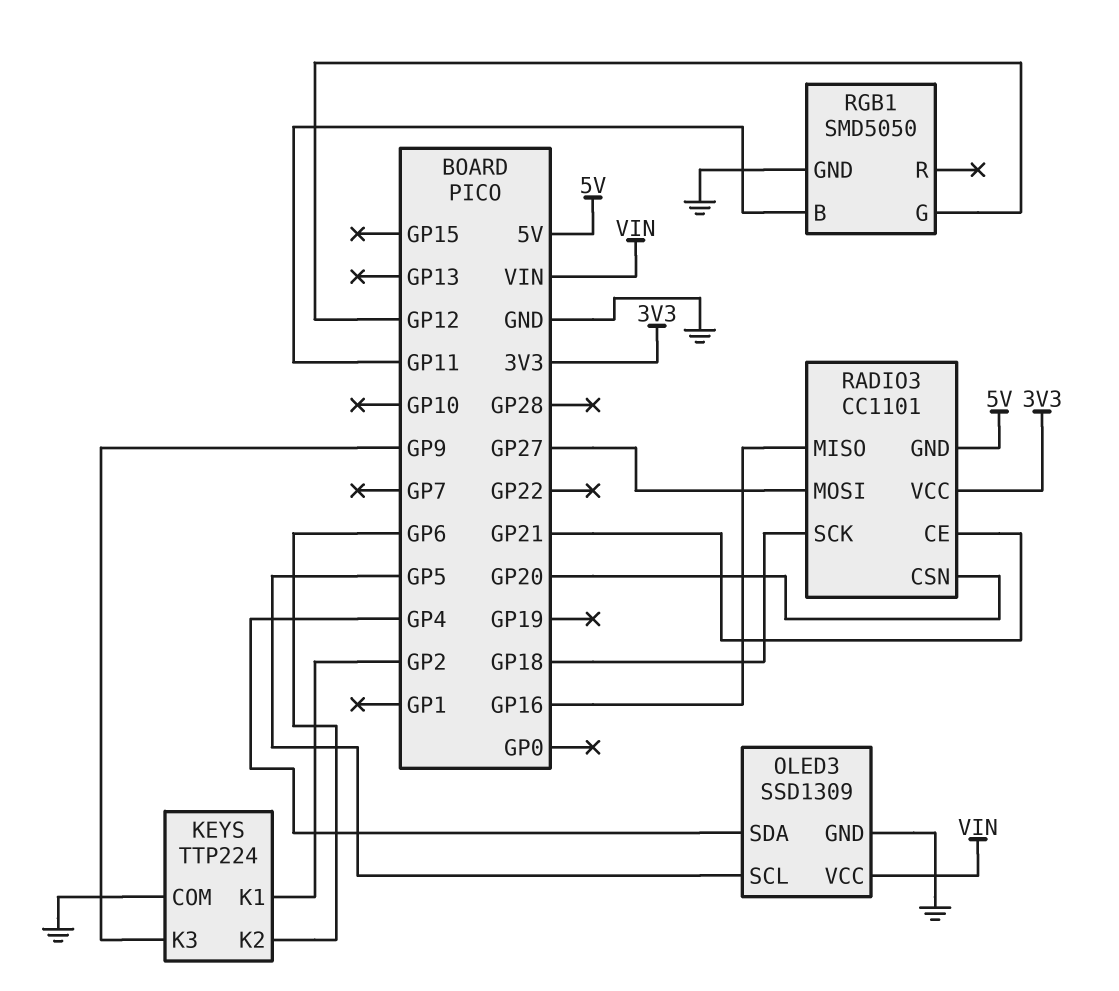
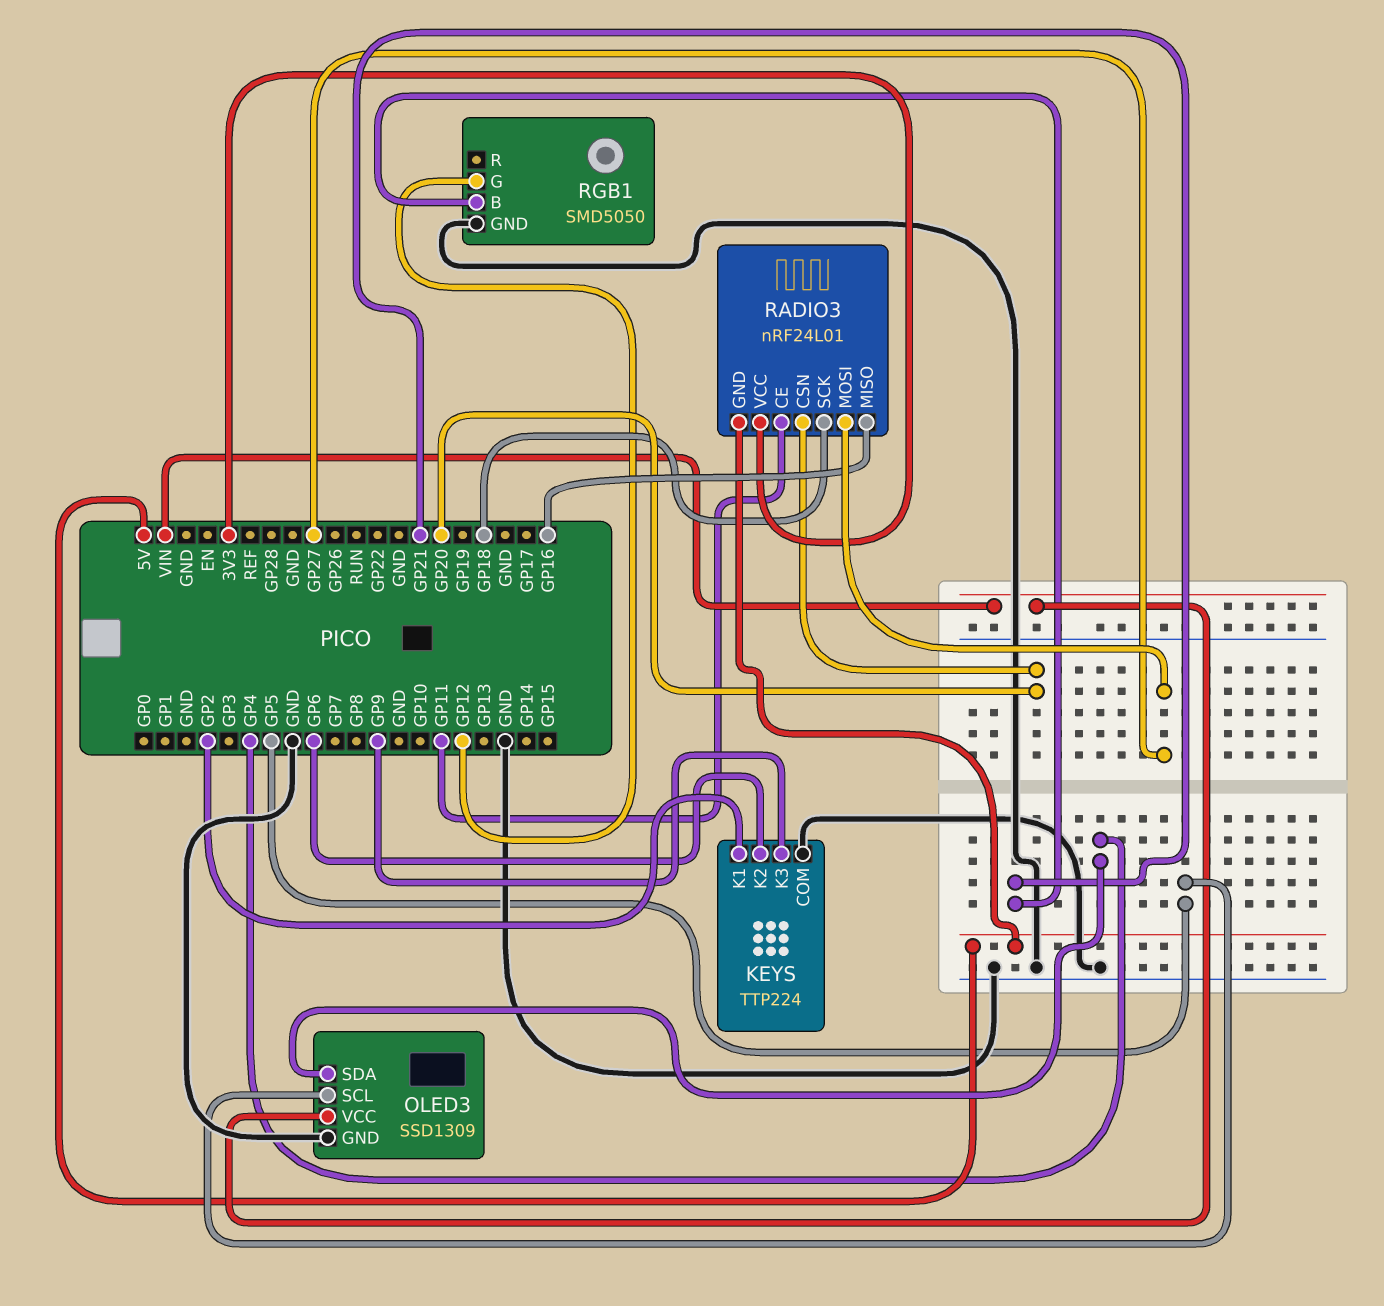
RADIO3: CC1101 -> nRF24L01
RADIO3 pin CE: GP21 -> GP11
RGB1 pin B: GP11 -> GP21

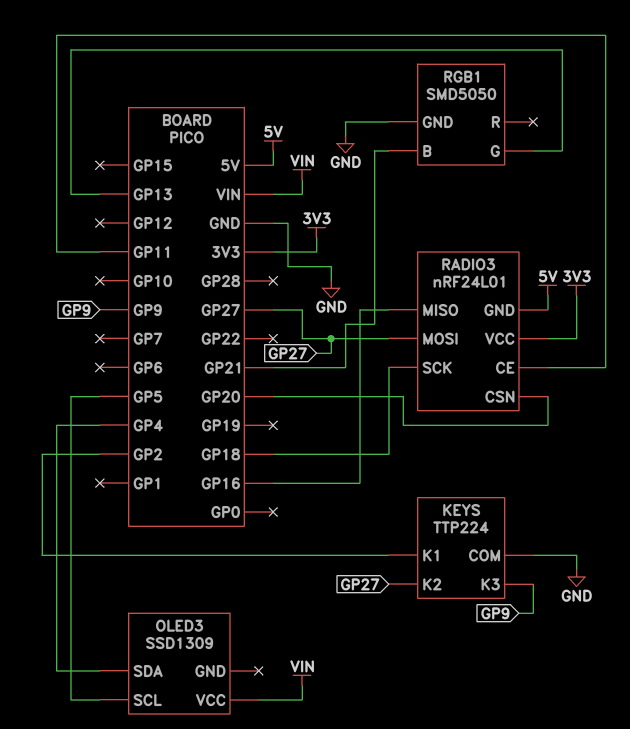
KEYS pin K2: GP6 -> GP27
OLED3 pin GND: GND -> none
RGB1 pin G: GP12 -> GP13

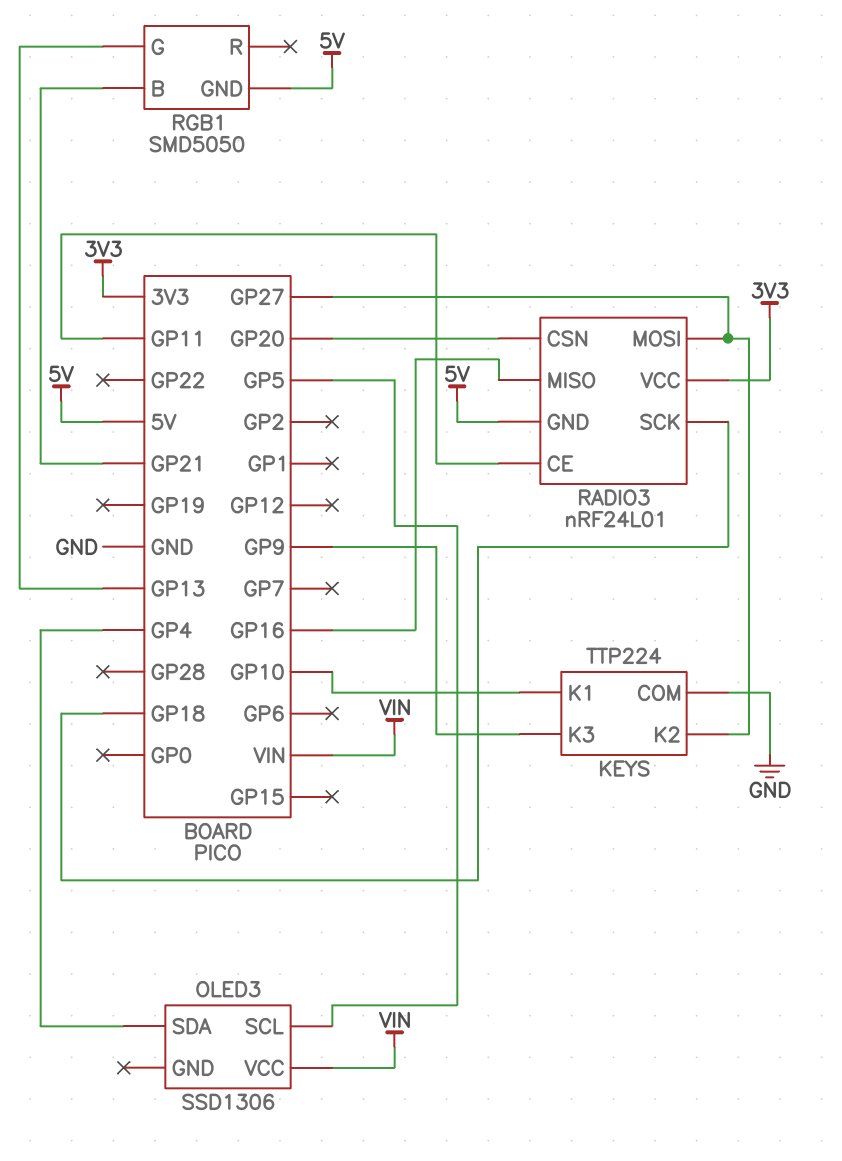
KEYS pin K1: GP2 -> GP10
OLED3: SSD1309 -> SSD1306
RGB1 pin GND: GND -> 5V

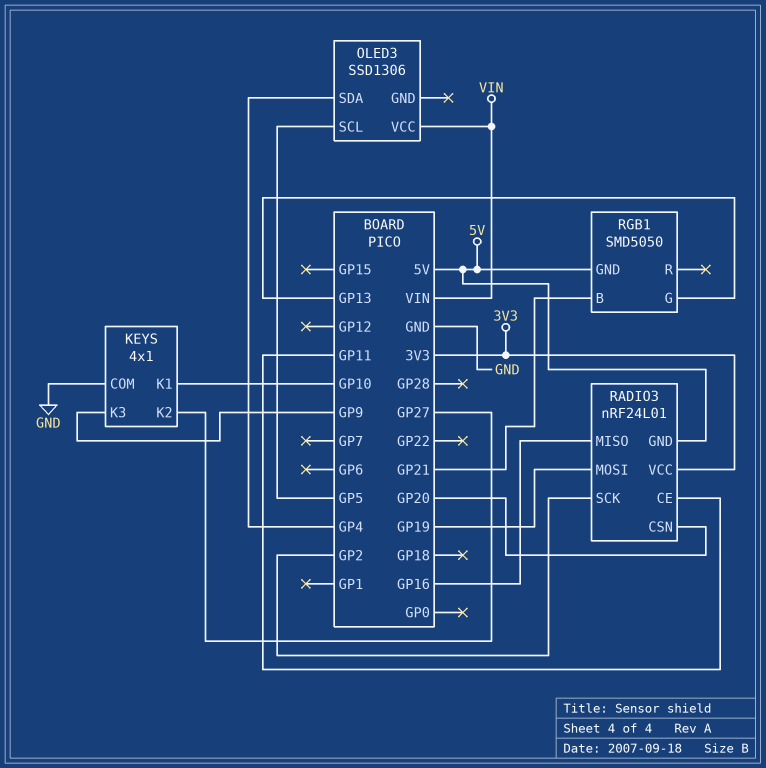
KEYS: TTP224 -> 4x1
RADIO3 pin MOSI: GP27 -> GP19
RADIO3 pin SCK: GP18 -> GP2

